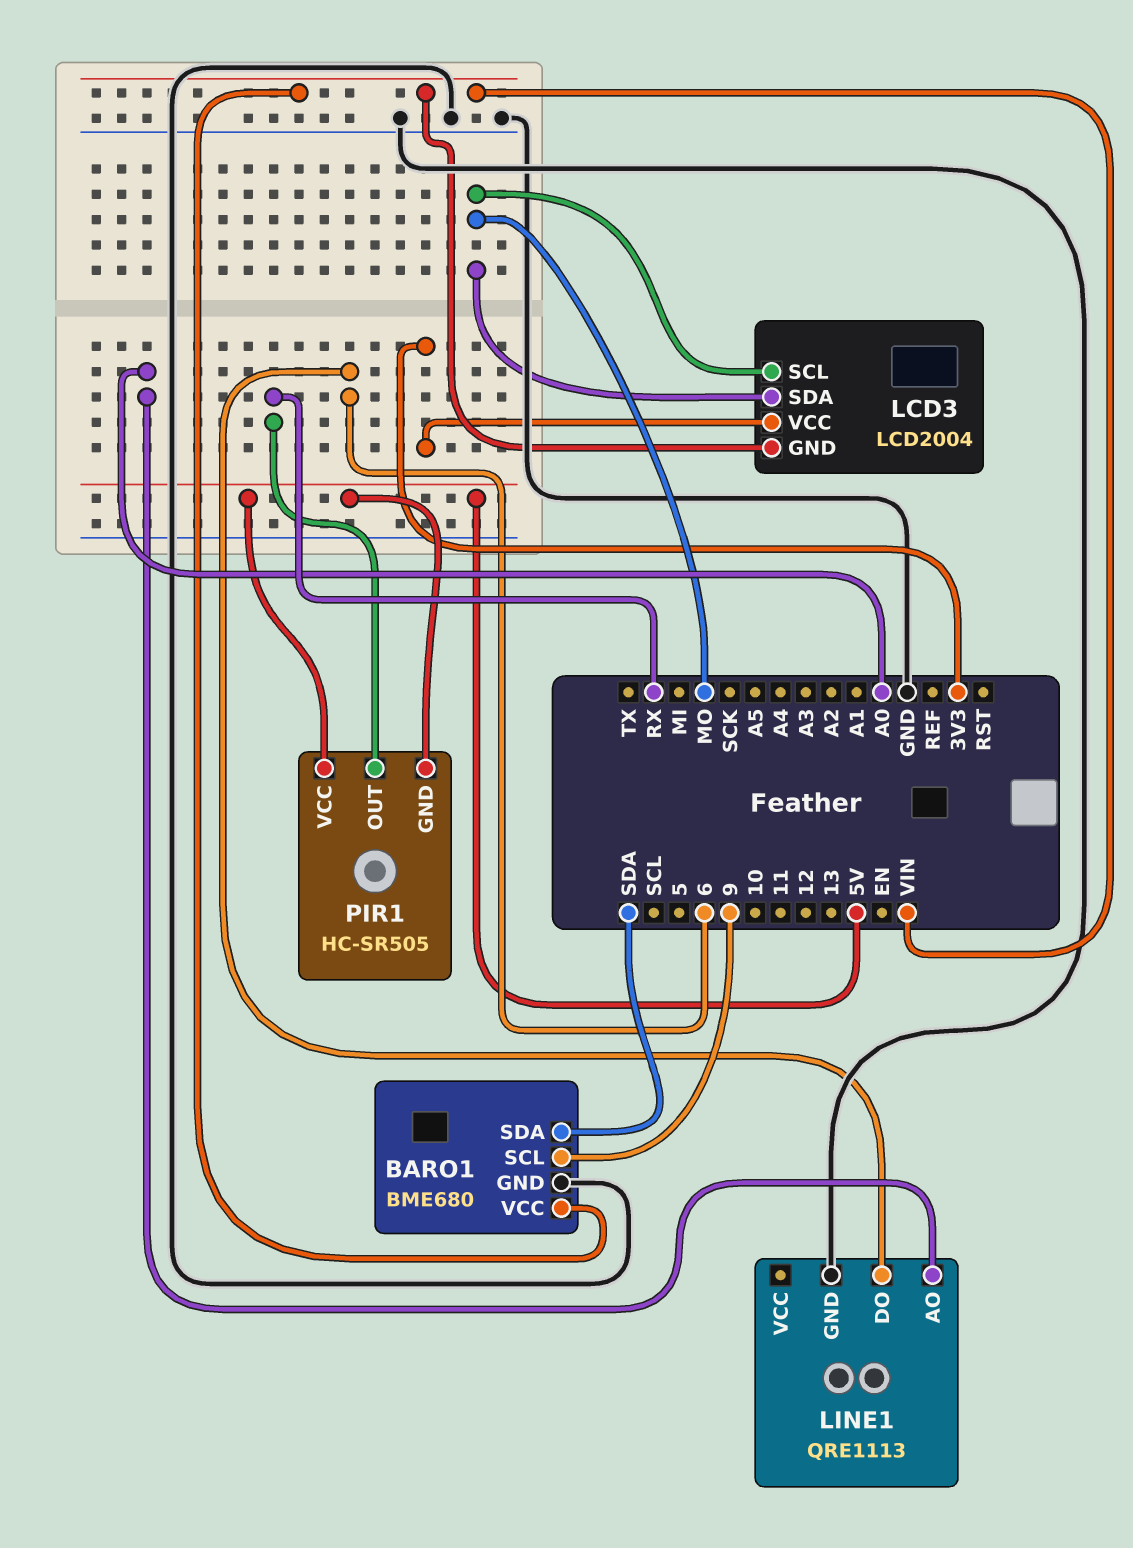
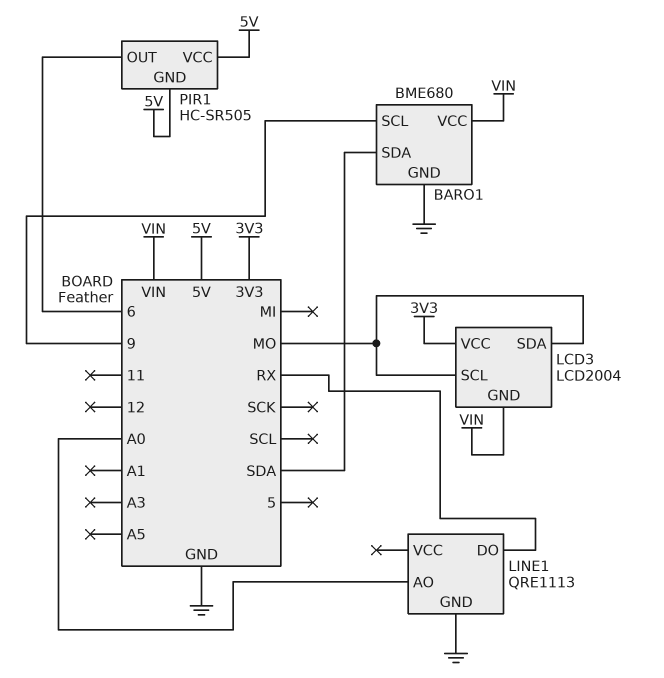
LINE1 pin DO: 6 -> RX
PIR1 pin OUT: RX -> 6

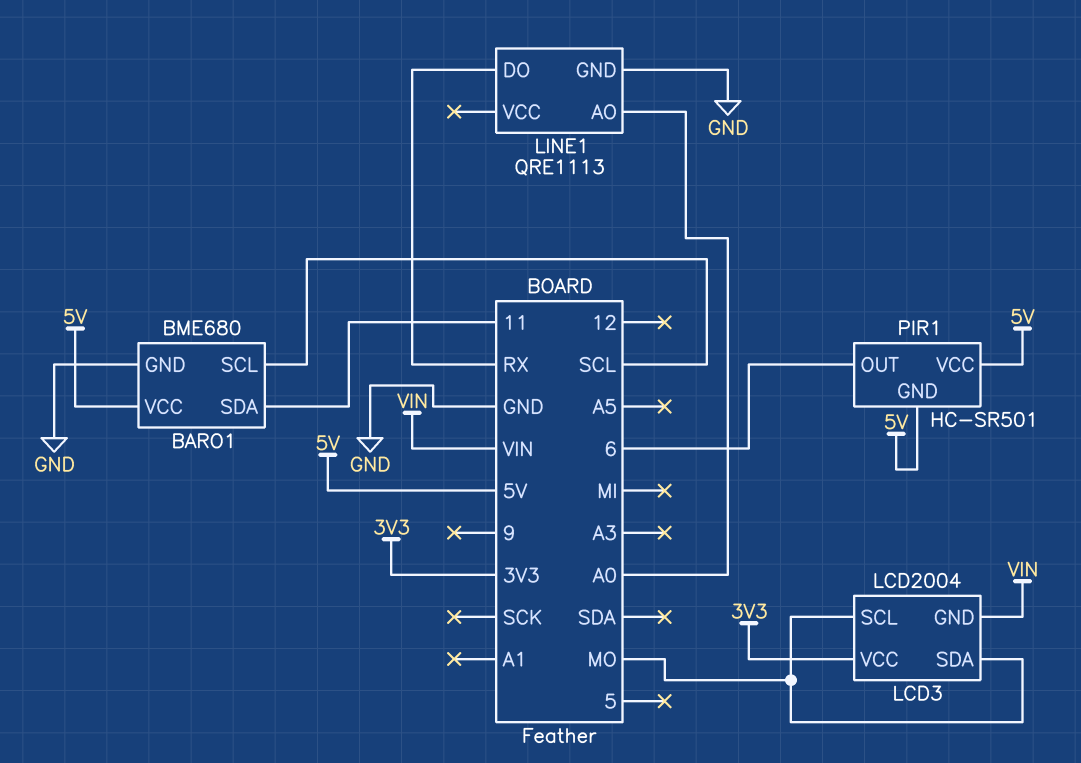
BARO1 pin SCL: 9 -> SCL
BARO1 pin SDA: SDA -> 11
BARO1 pin VCC: VIN -> 5V
PIR1: HC-SR505 -> HC-SR501

